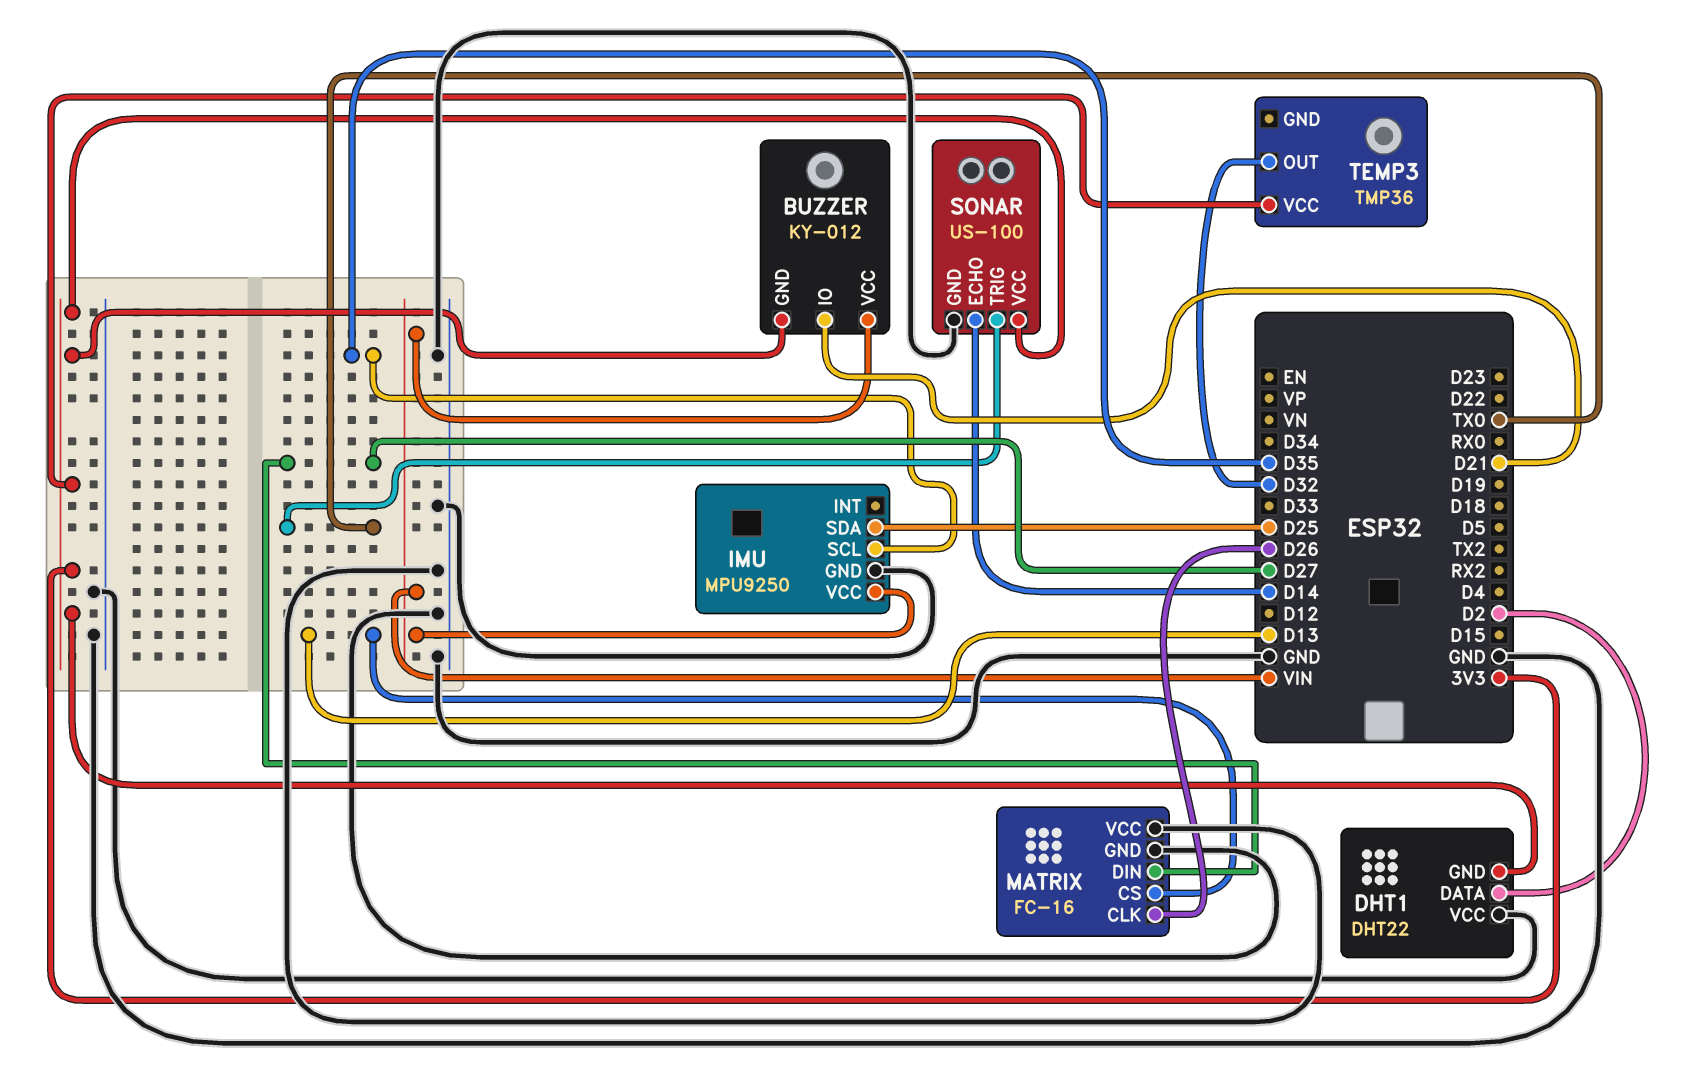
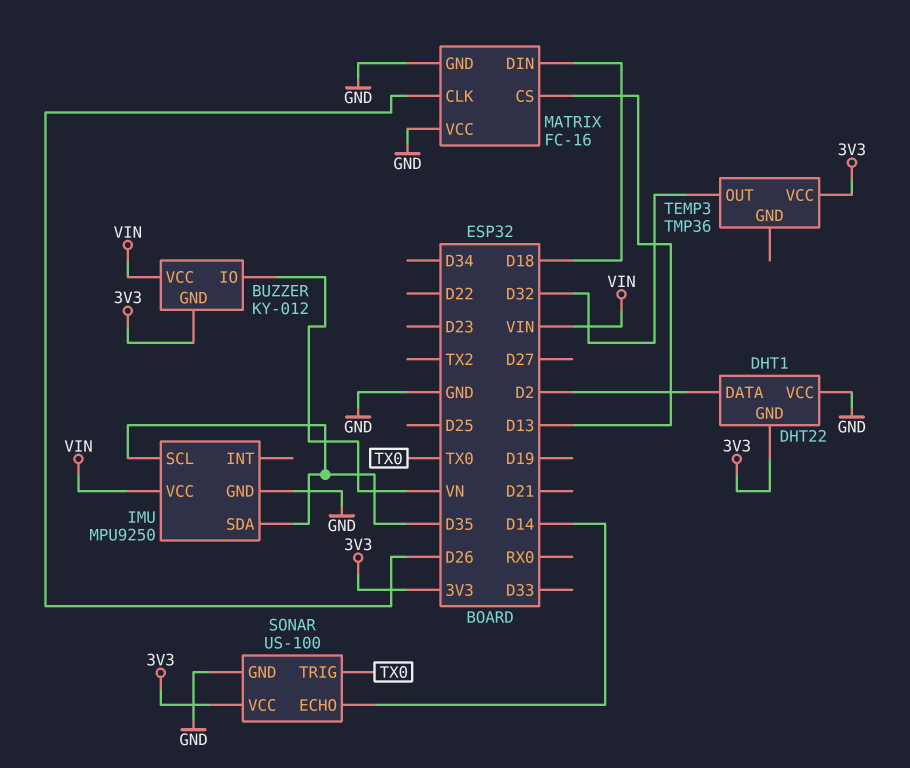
BUZZER pin IO: D21 -> VN
IMU pin SDA: D25 -> D35
MATRIX pin DIN: D27 -> D18

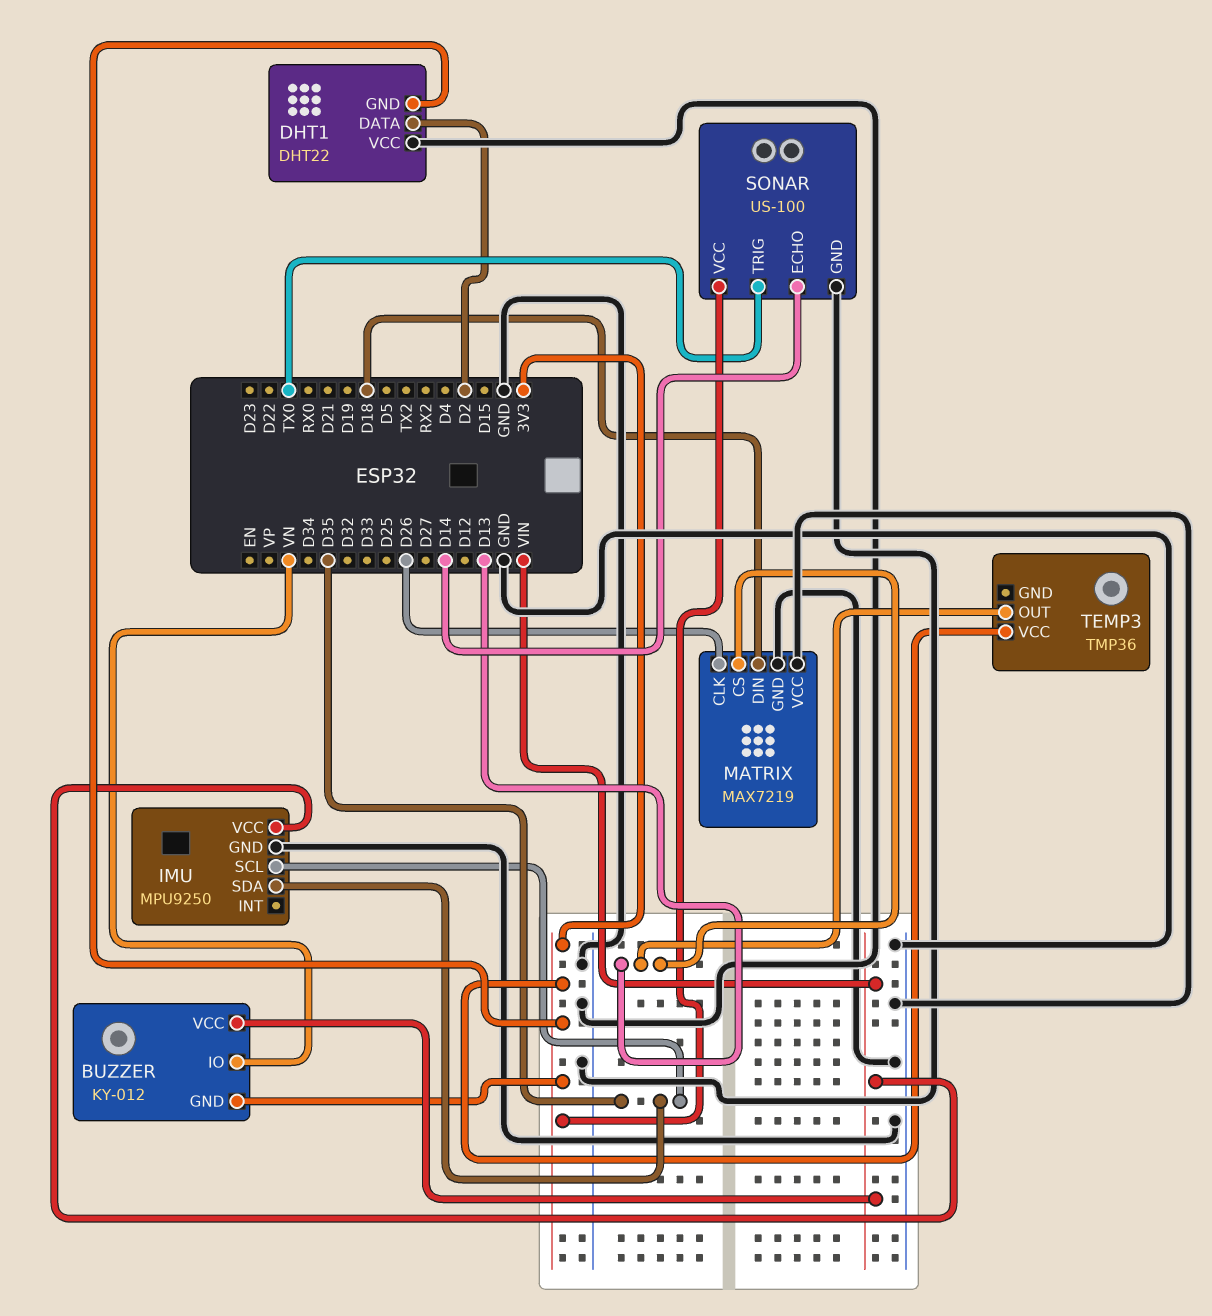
MATRIX: FC-16 -> MAX7219
TEMP3 pin OUT: D32 -> D13

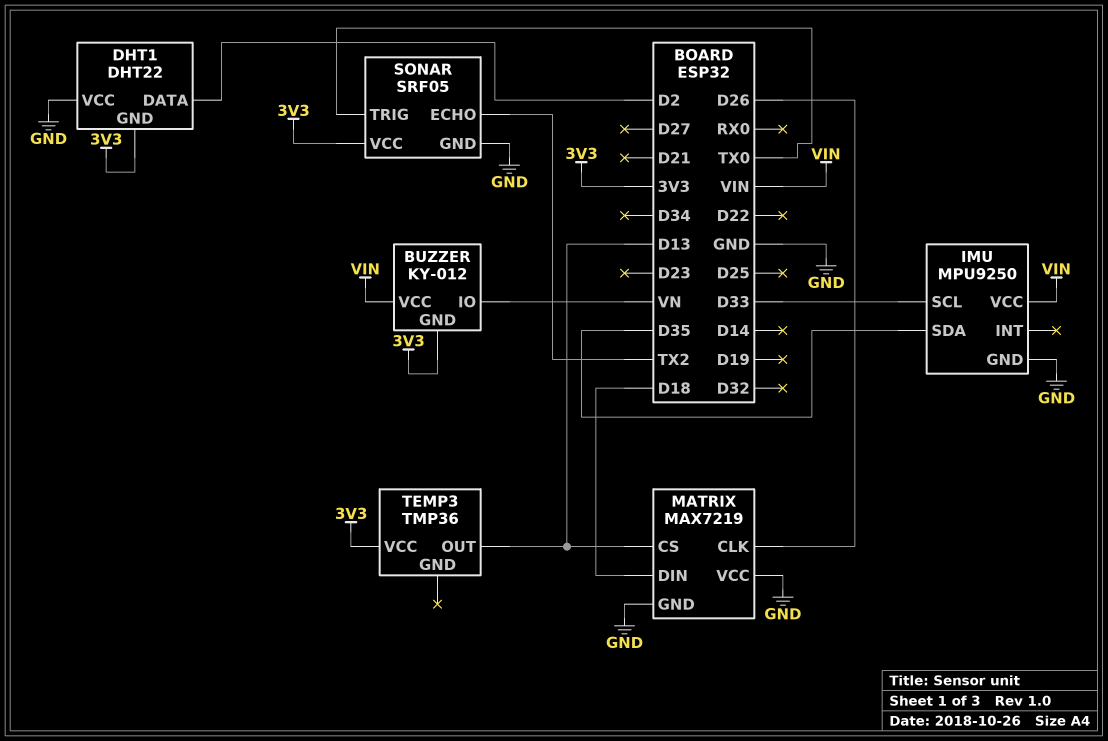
IMU pin SCL: D35 -> D33
SONAR: US-100 -> SRF05
SONAR pin ECHO: D14 -> TX2

